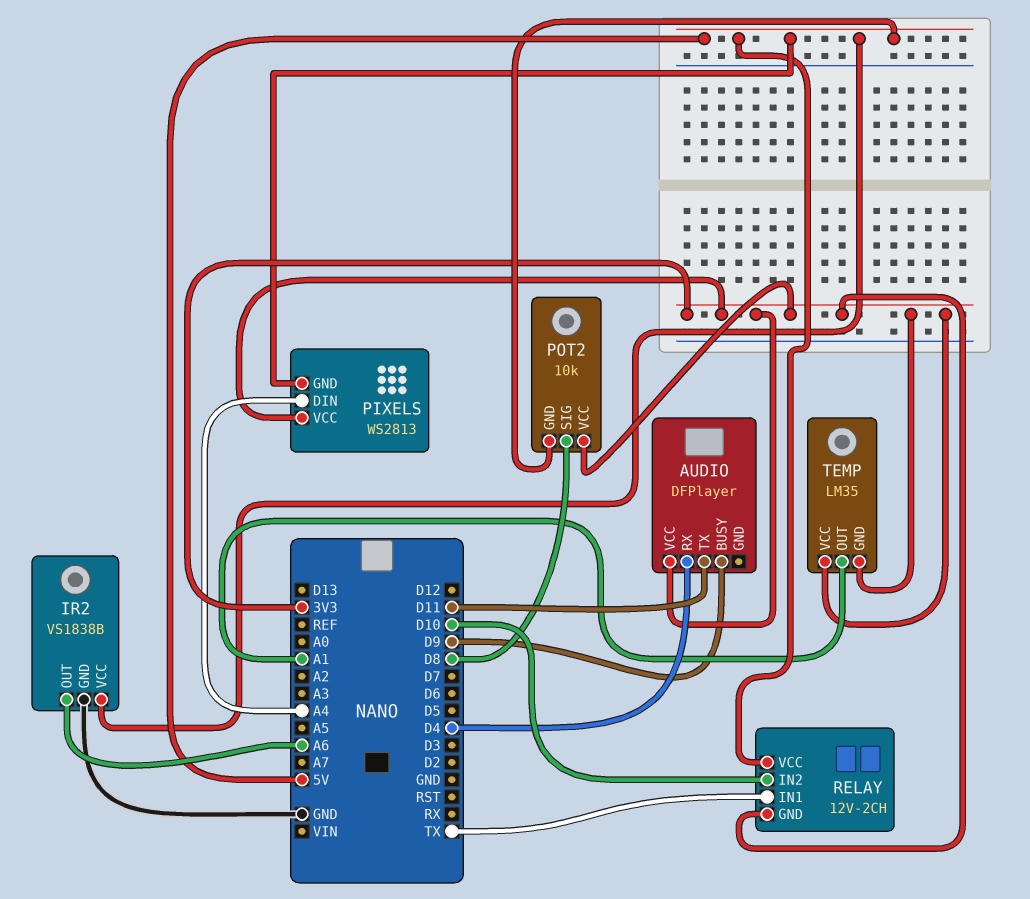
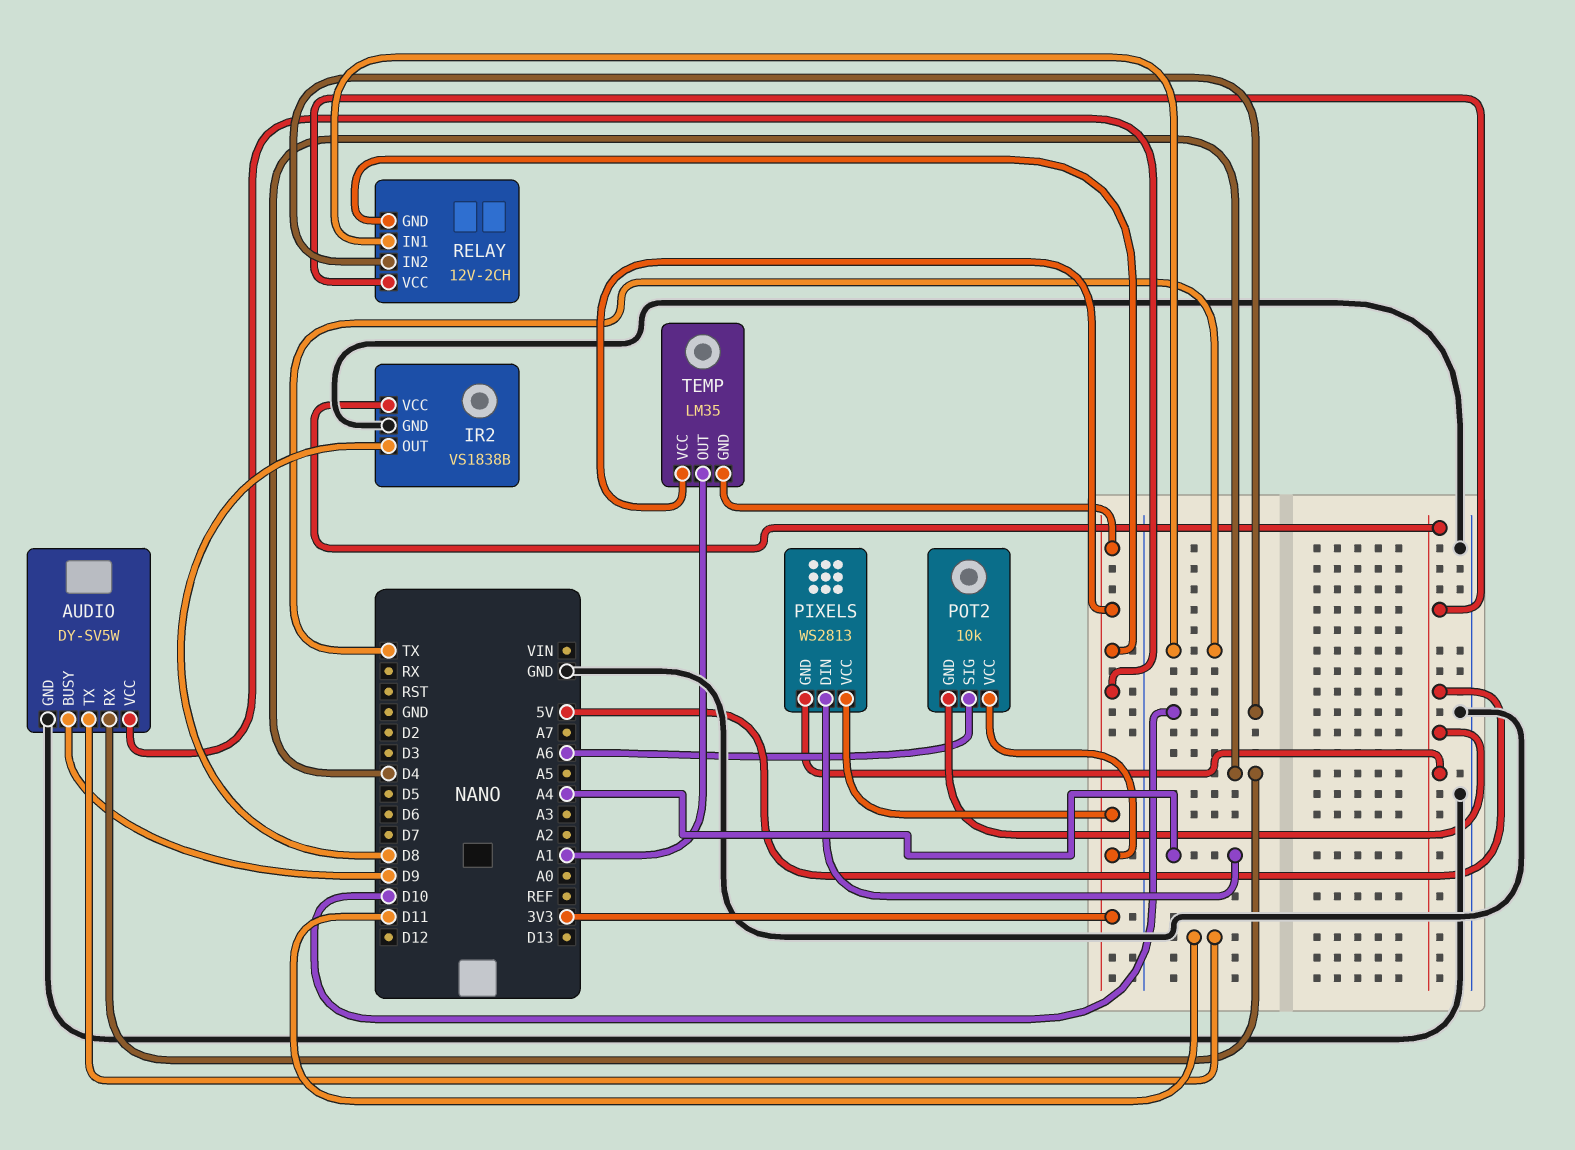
AUDIO: DFPlayer -> DY-SV5W
AUDIO pin GND: none -> GND
IR2 pin OUT: A6 -> D8
POT2 pin SIG: D8 -> A6

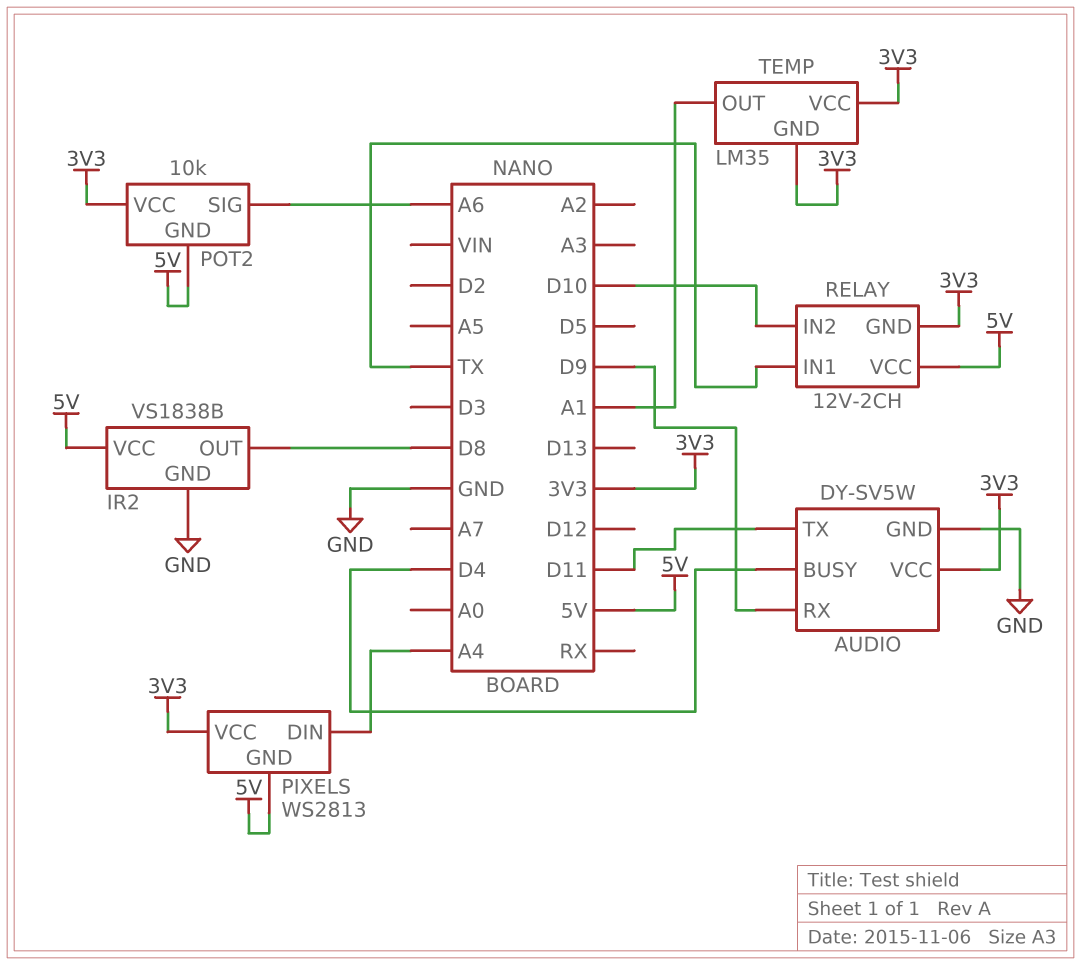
AUDIO pin BUSY: D9 -> D4
AUDIO pin RX: D4 -> D9

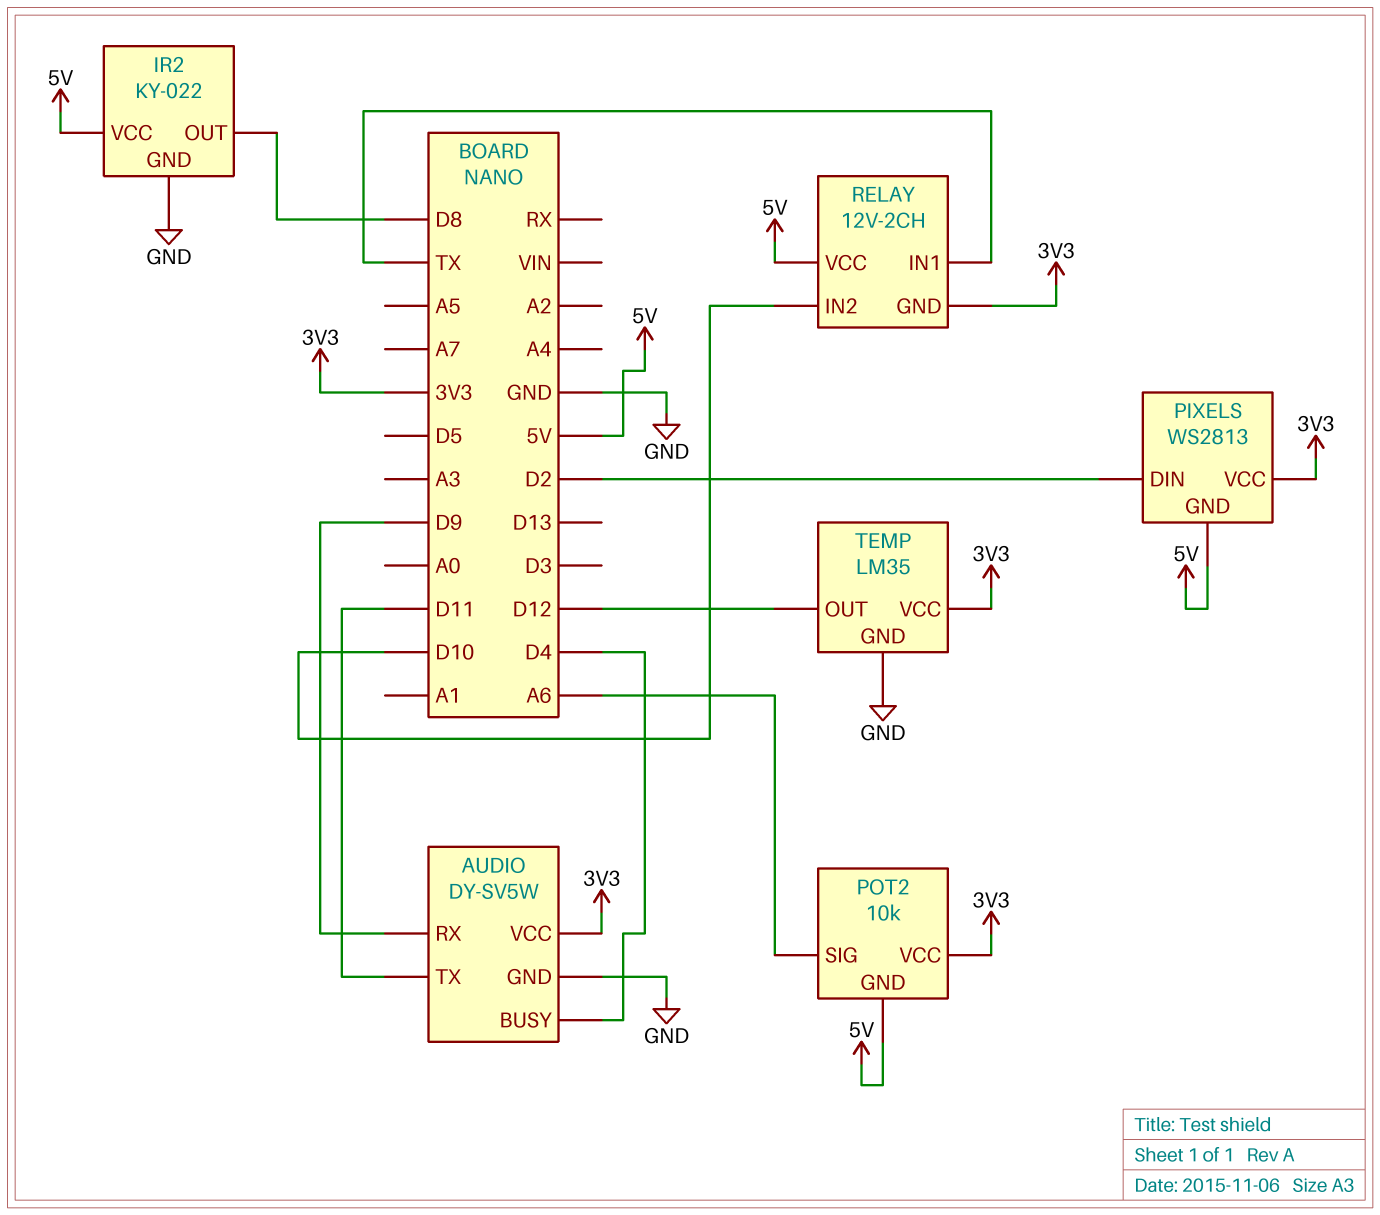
IR2: VS1838B -> KY-022
PIXELS pin DIN: A4 -> D2
TEMP pin GND: 3V3 -> GND
TEMP pin OUT: A1 -> D12

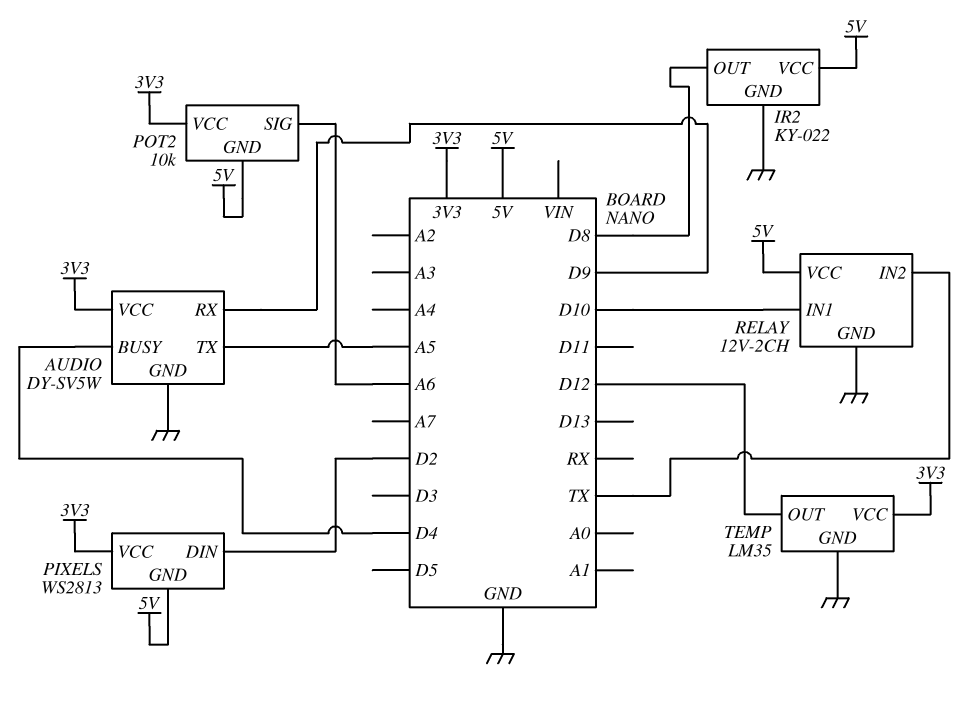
AUDIO pin TX: D11 -> A5
RELAY pin GND: 3V3 -> GND
RELAY pin IN1: TX -> D10
RELAY pin IN2: D10 -> TX

